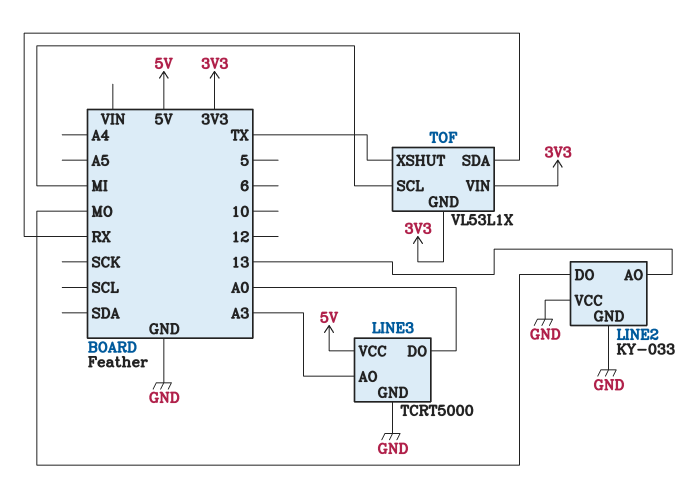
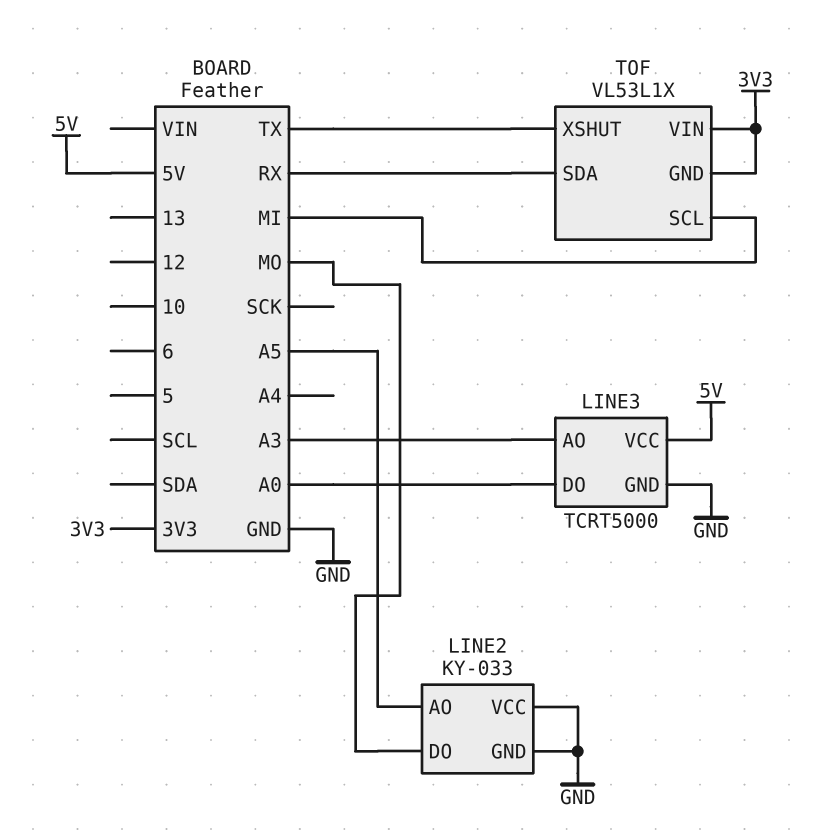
LINE2 pin AO: 13 -> A5

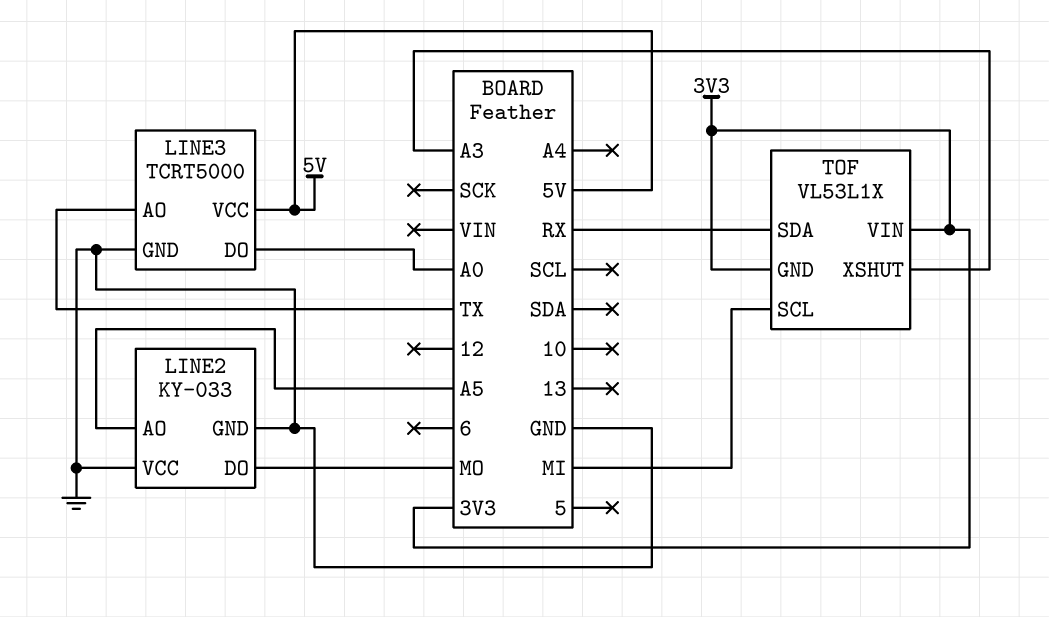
LINE3 pin AO: A3 -> TX
TOF pin XSHUT: TX -> A3

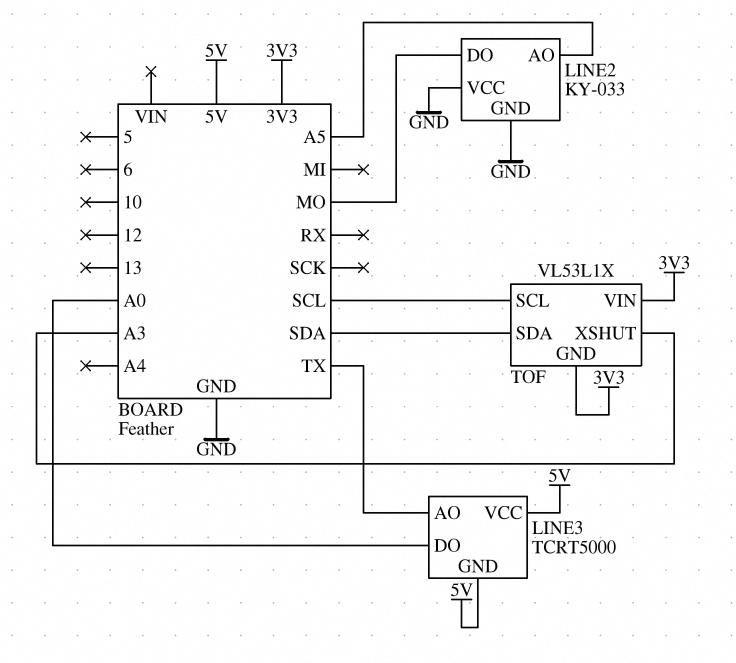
LINE3 pin GND: GND -> 5V
TOF pin SCL: MI -> SCL
TOF pin SDA: RX -> SDA

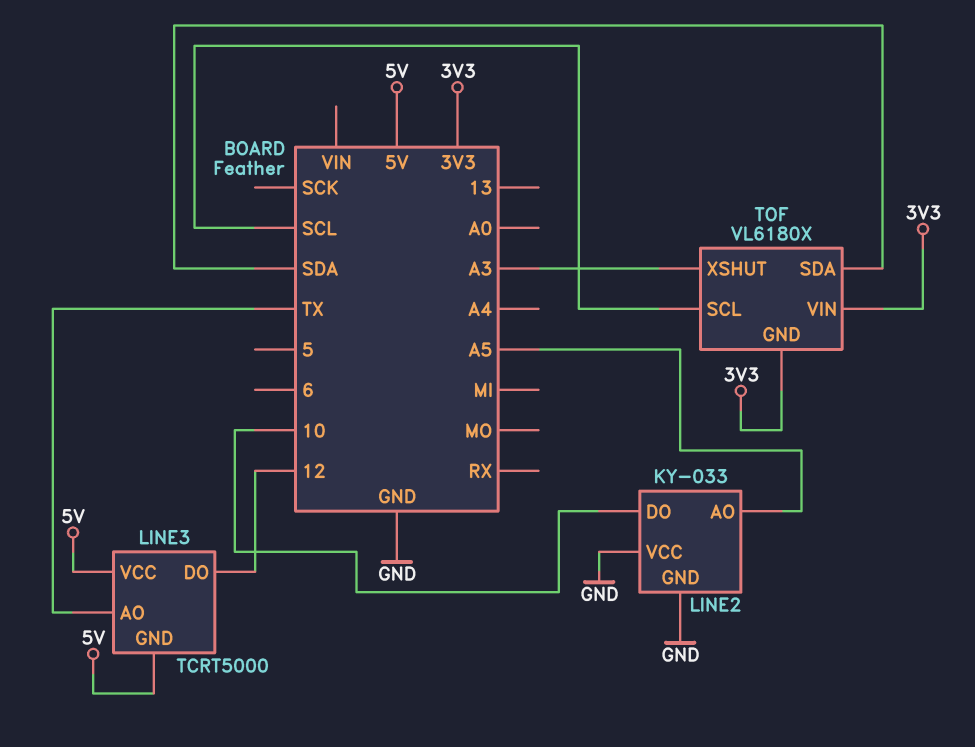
LINE2 pin DO: MO -> 10
LINE3 pin DO: A0 -> 12
TOF: VL53L1X -> VL6180X

